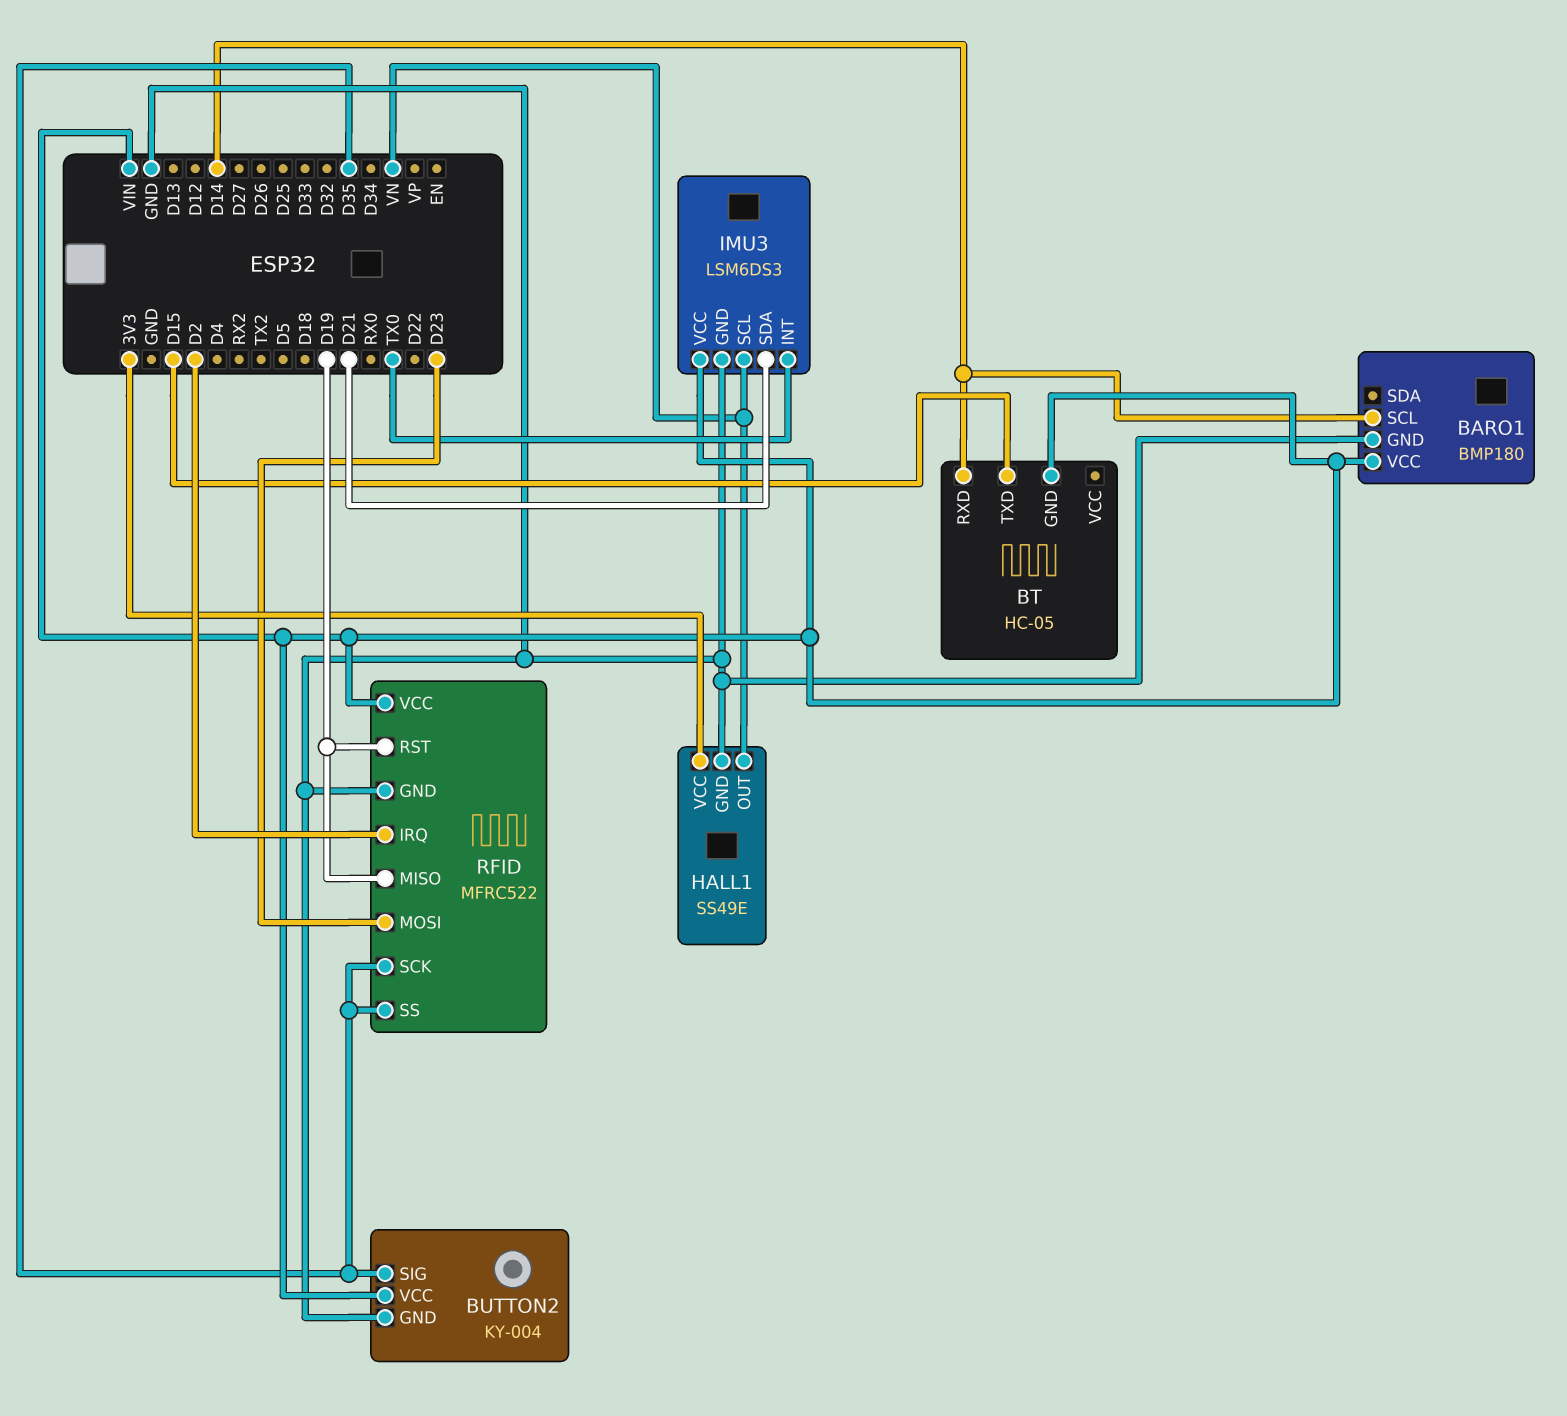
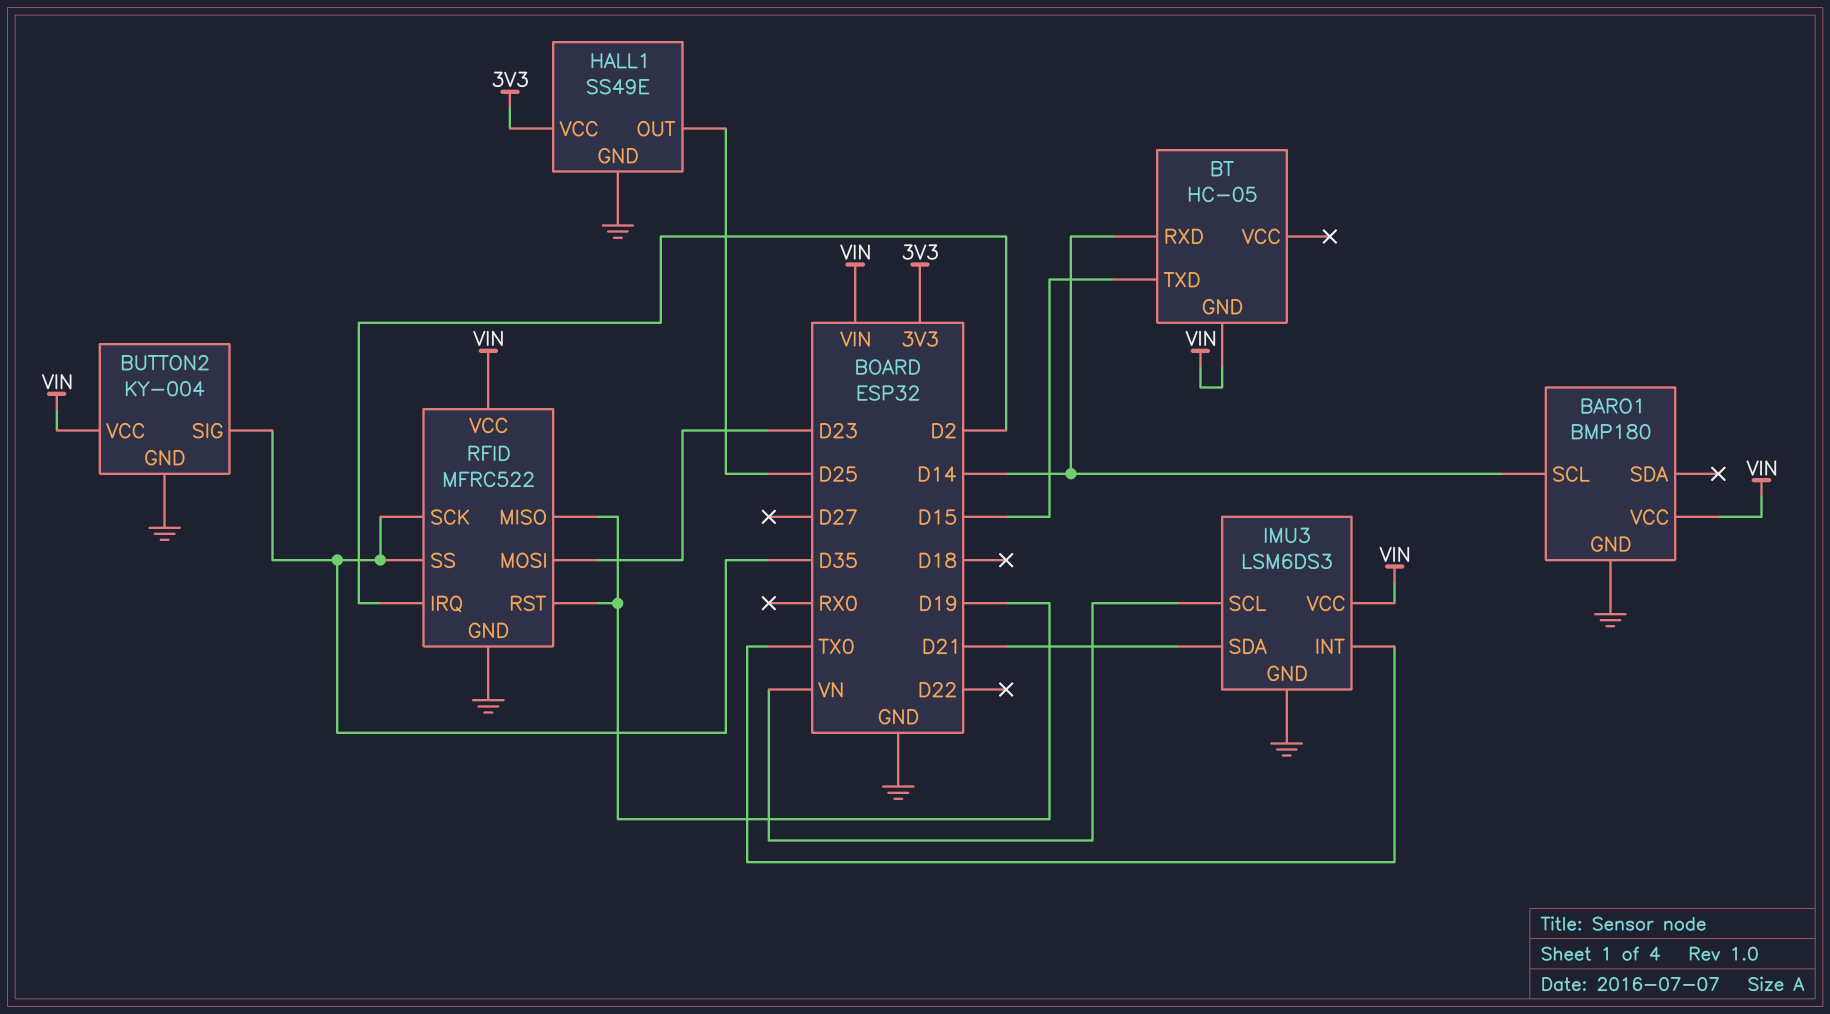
HALL1 pin OUT: VN -> D25

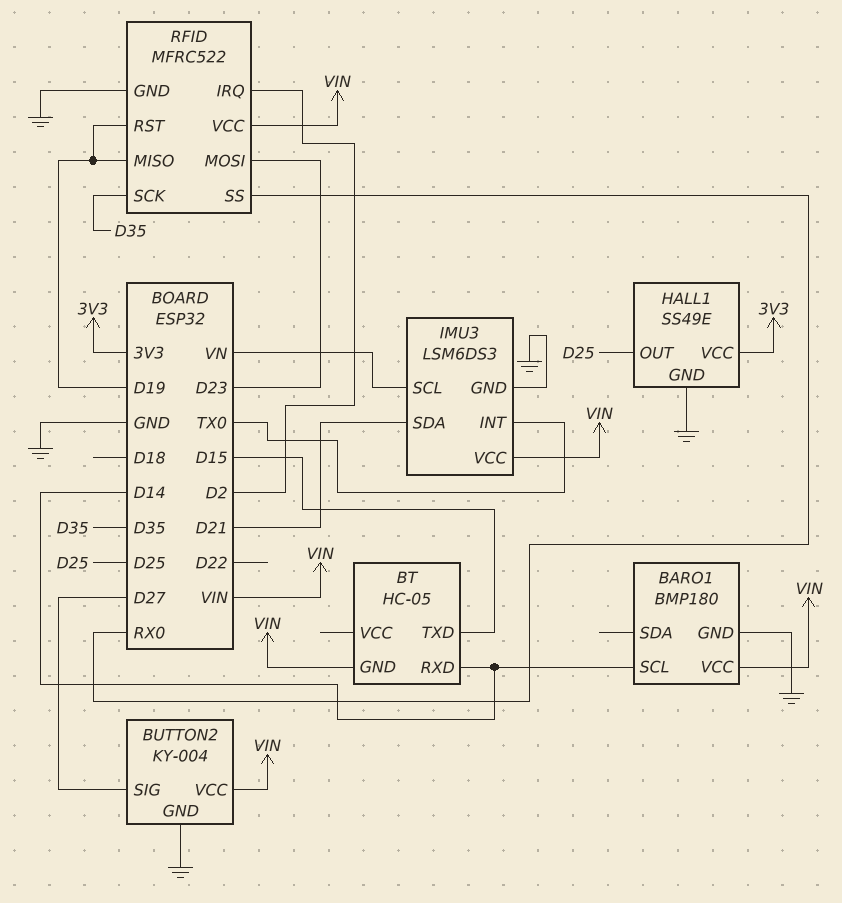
BUTTON2 pin SIG: D35 -> D27
RFID pin SS: D35 -> RX0

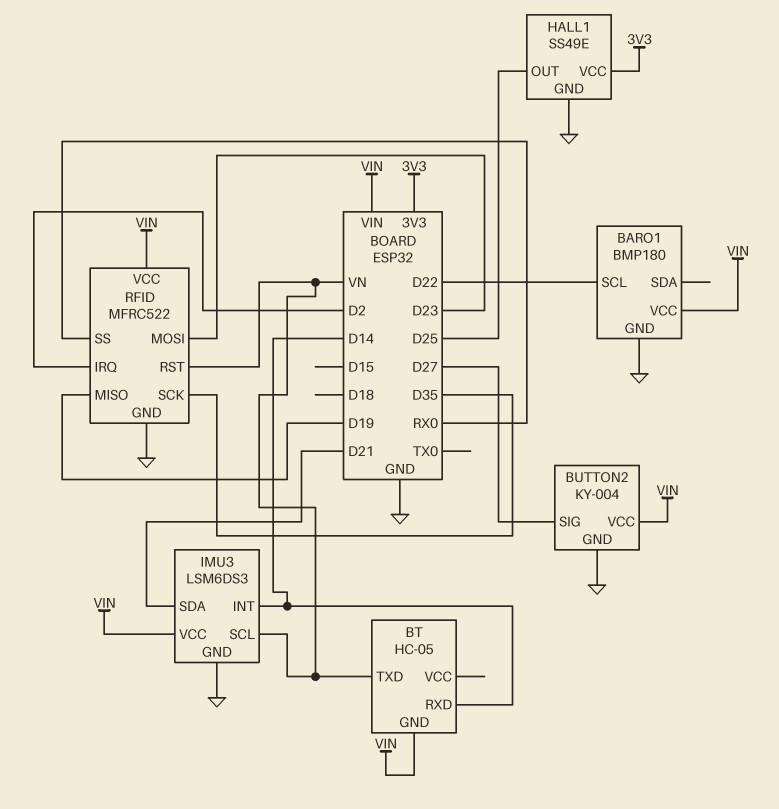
BARO1 pin SCL: D14 -> D22
BT pin TXD: D15 -> VN
IMU3 pin INT: TX0 -> D14
RFID pin RST: D19 -> VN

